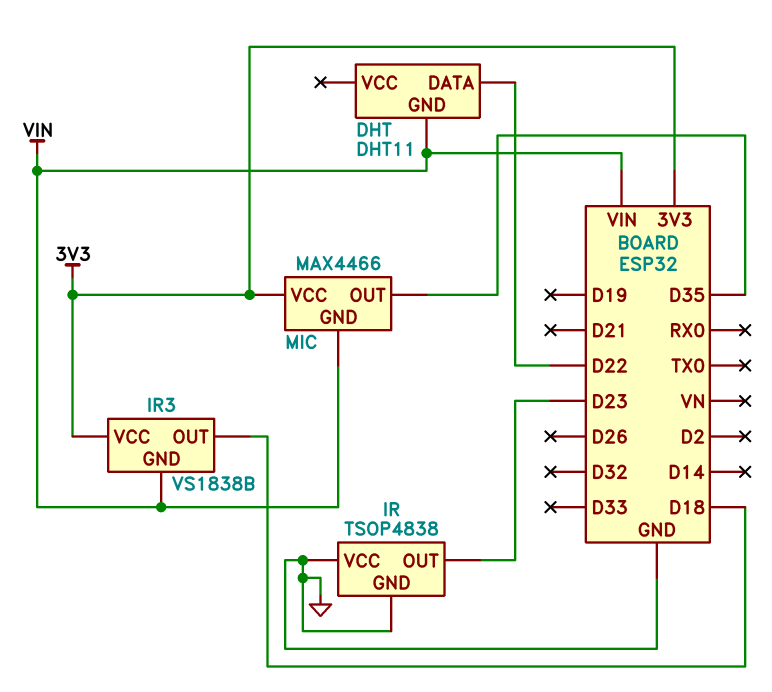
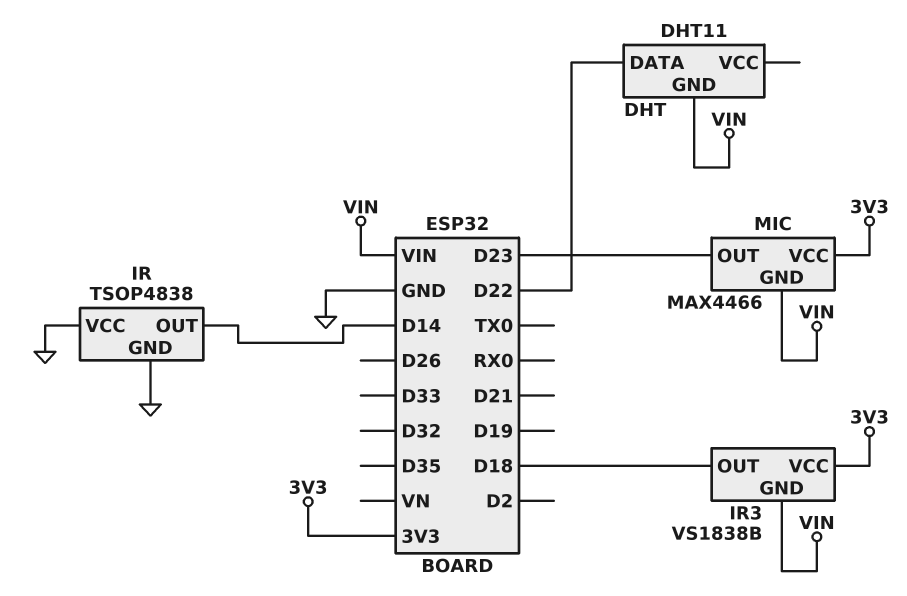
IR pin OUT: D23 -> D14
MIC pin OUT: D35 -> D23

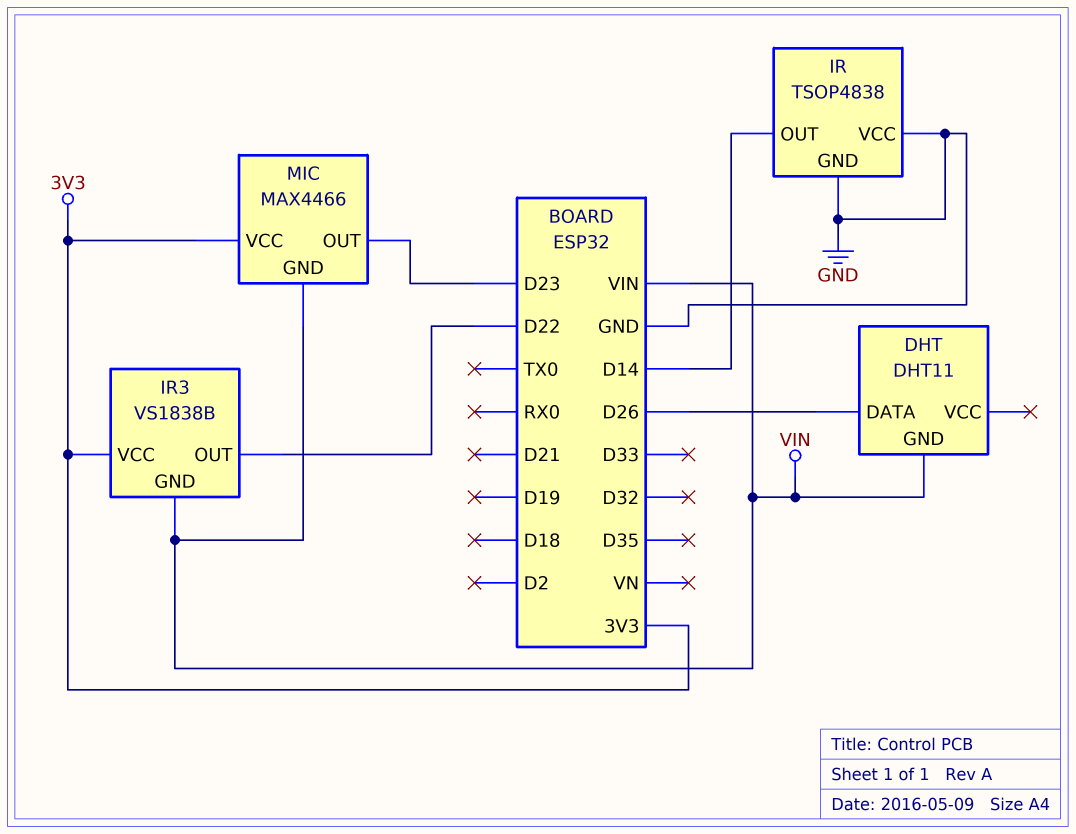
DHT pin DATA: D22 -> D26
IR3 pin OUT: D18 -> D22

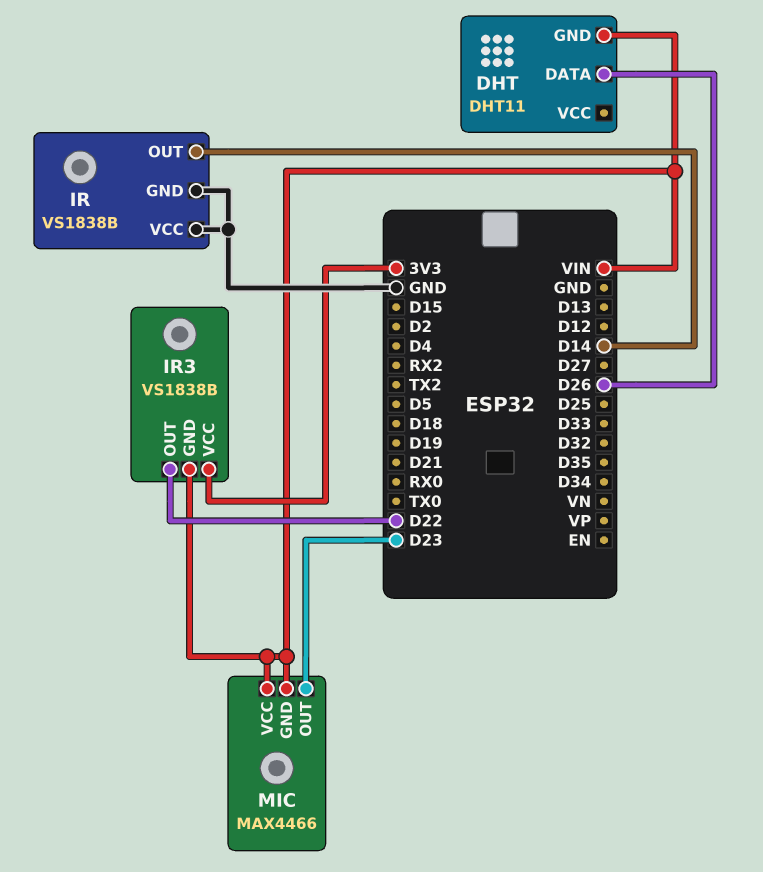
IR: TSOP4838 -> VS1838B
MIC pin VCC: 3V3 -> VIN

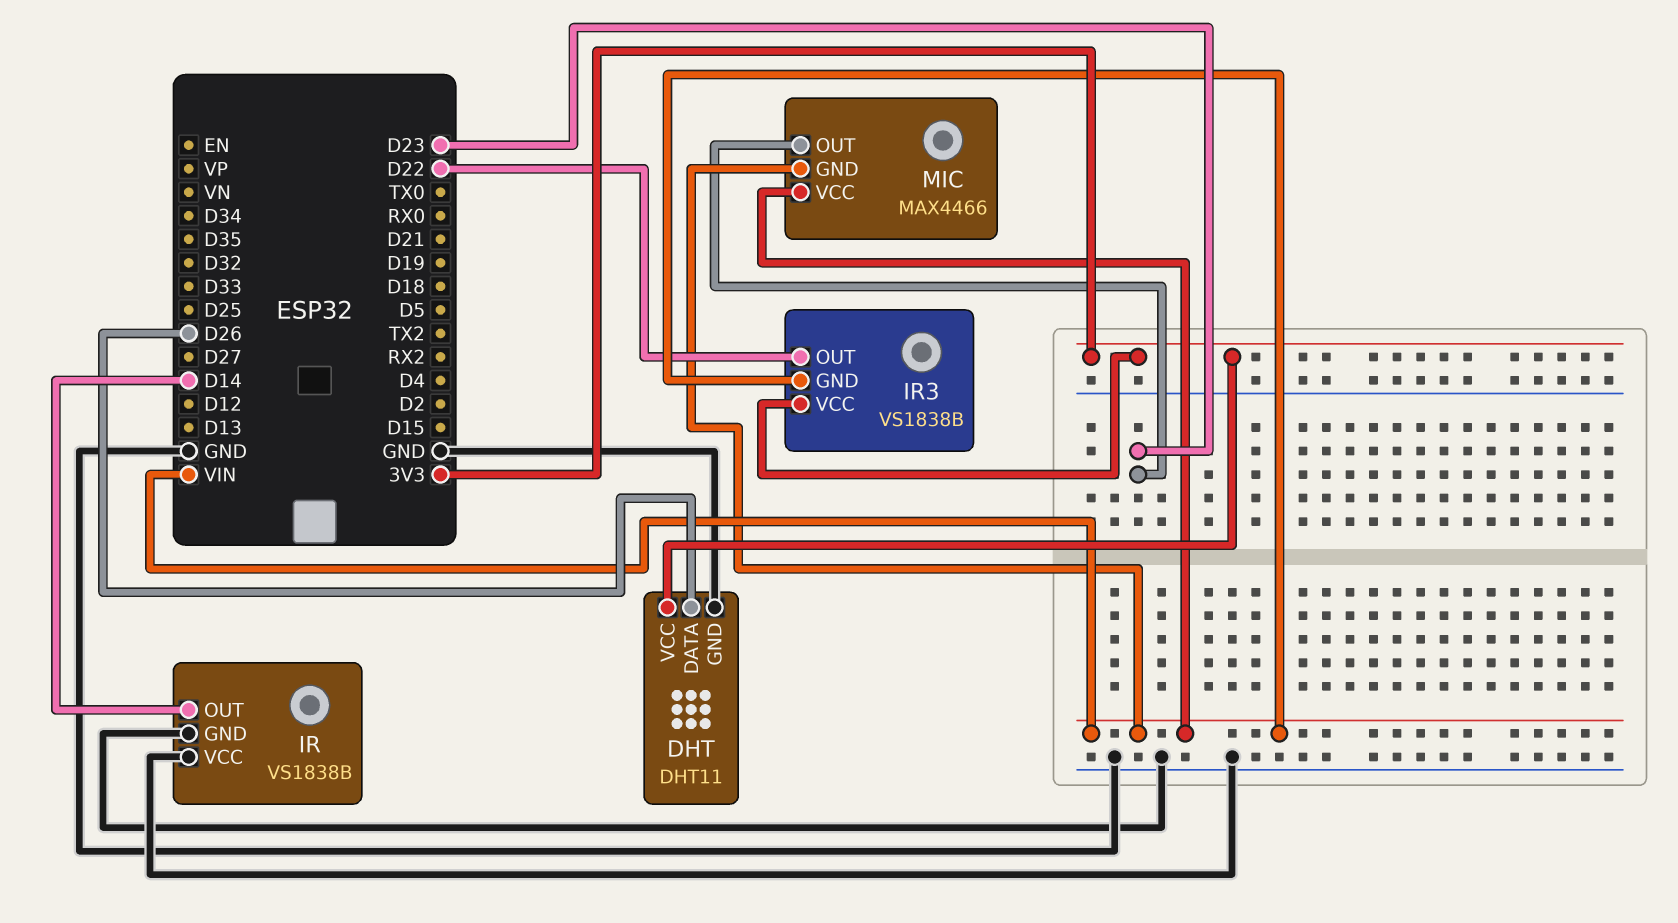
DHT pin GND: VIN -> GND
DHT pin VCC: none -> 3V3

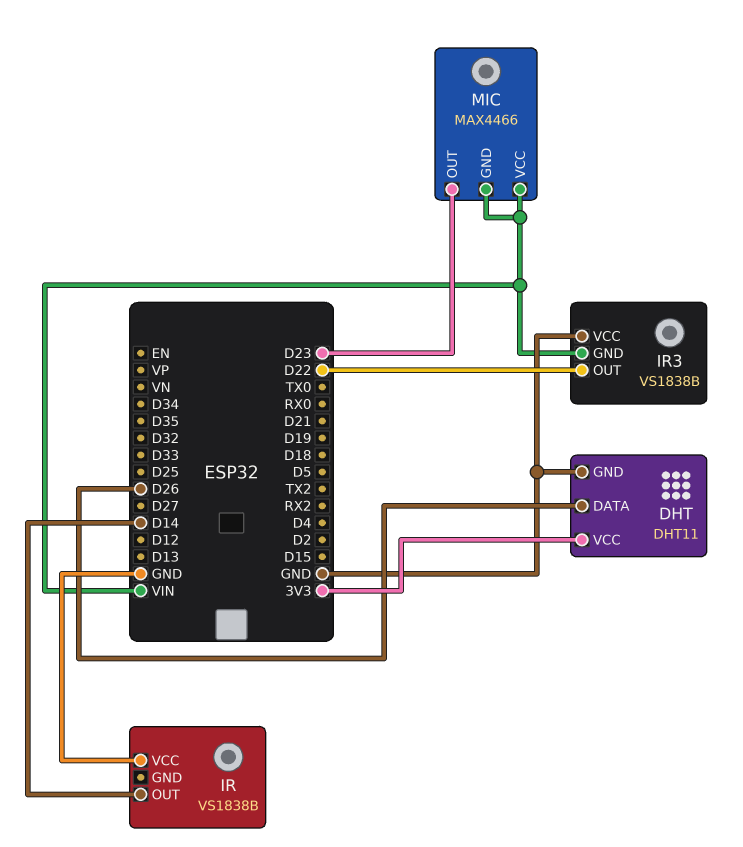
IR pin GND: GND -> none
IR3 pin VCC: 3V3 -> GND

